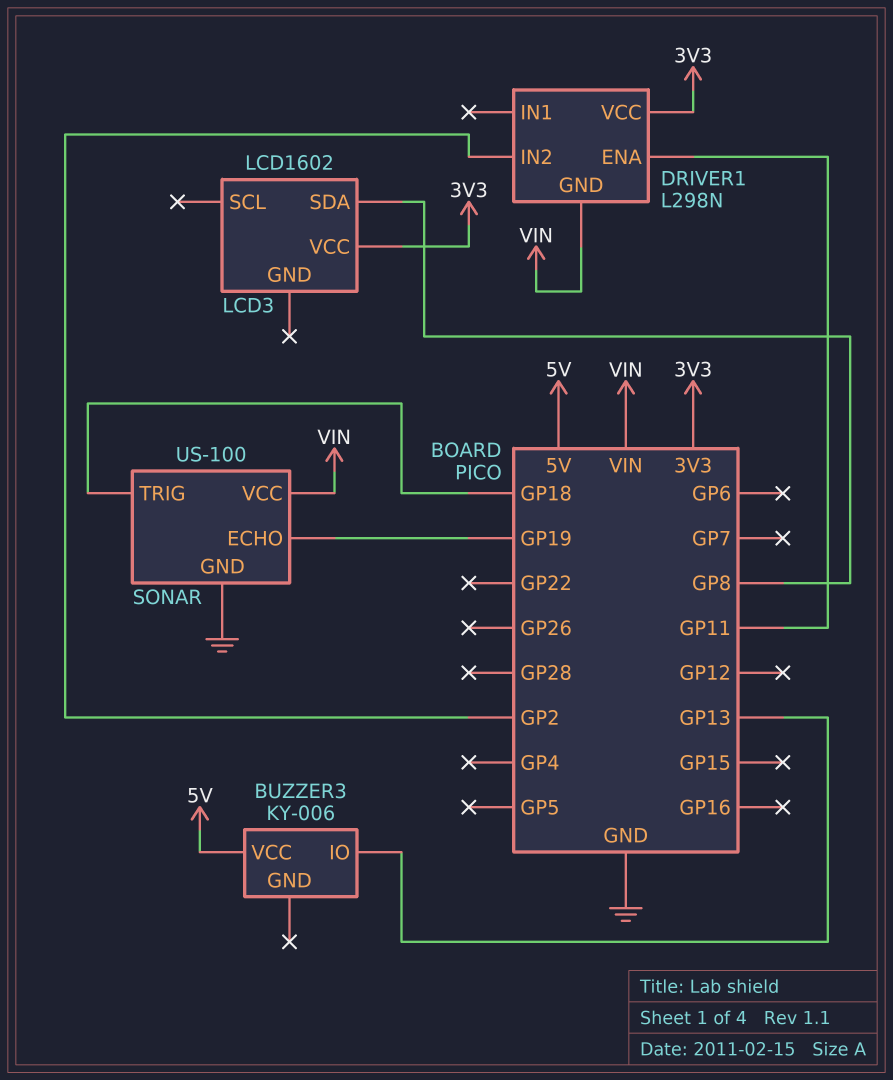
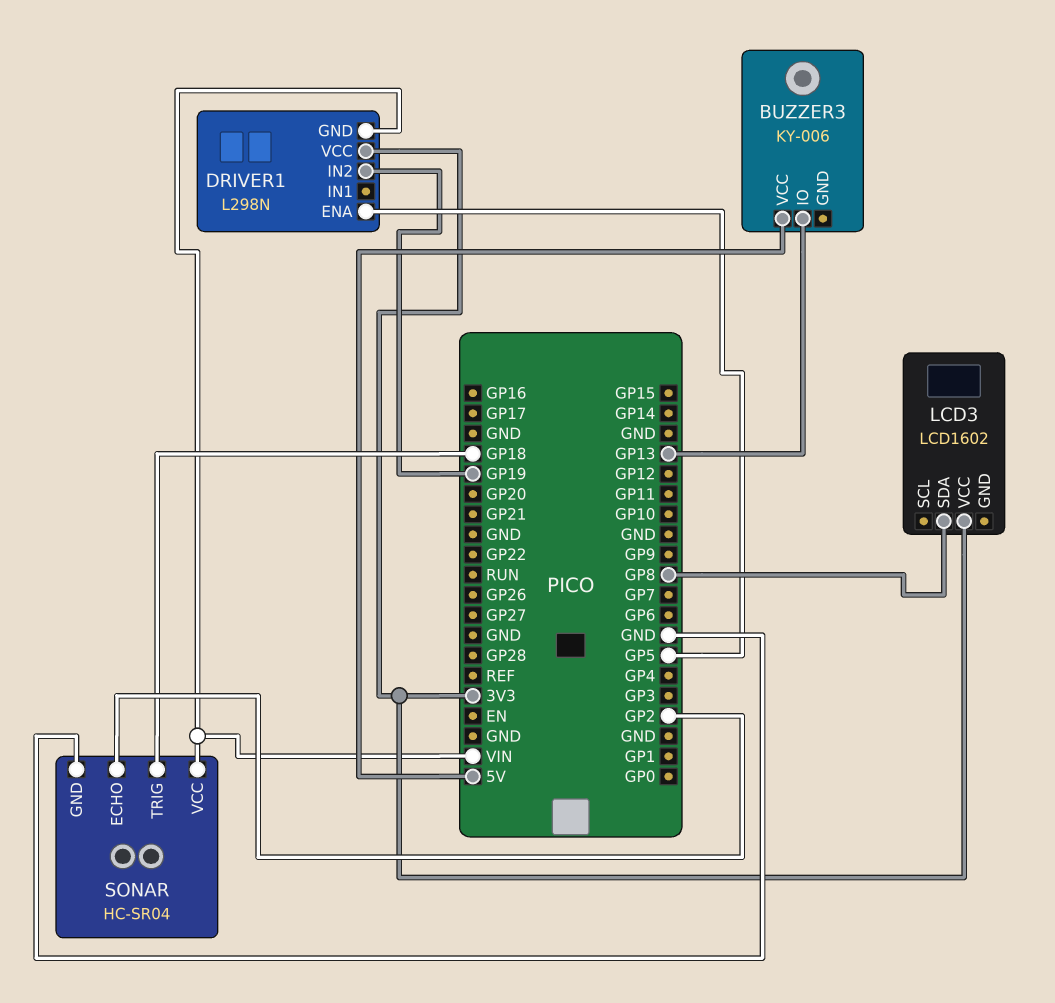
DRIVER1 pin ENA: GP11 -> GP5
DRIVER1 pin IN2: GP2 -> GP19
SONAR: US-100 -> HC-SR04
SONAR pin ECHO: GP19 -> GP2

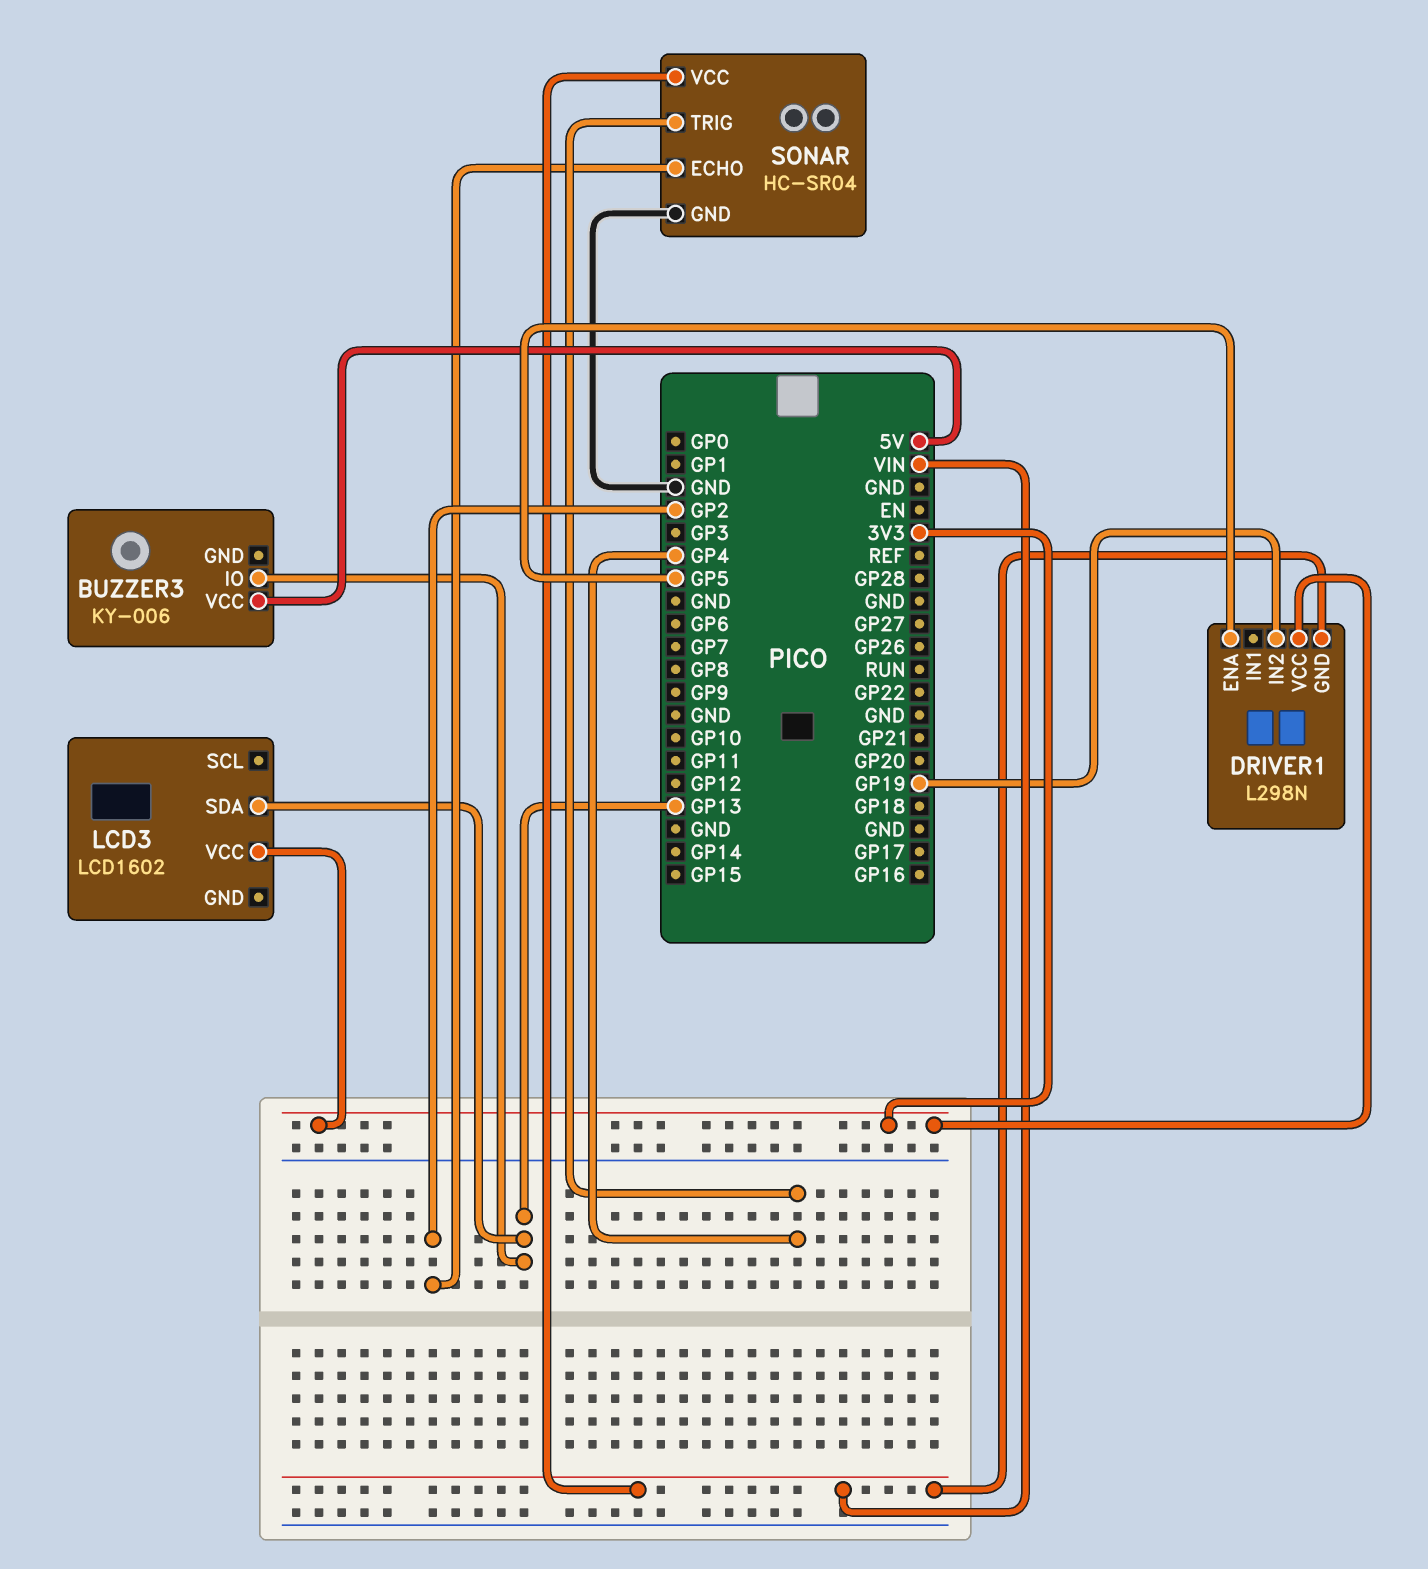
LCD3 pin SDA: GP8 -> GP13
SONAR pin TRIG: GP18 -> GP4

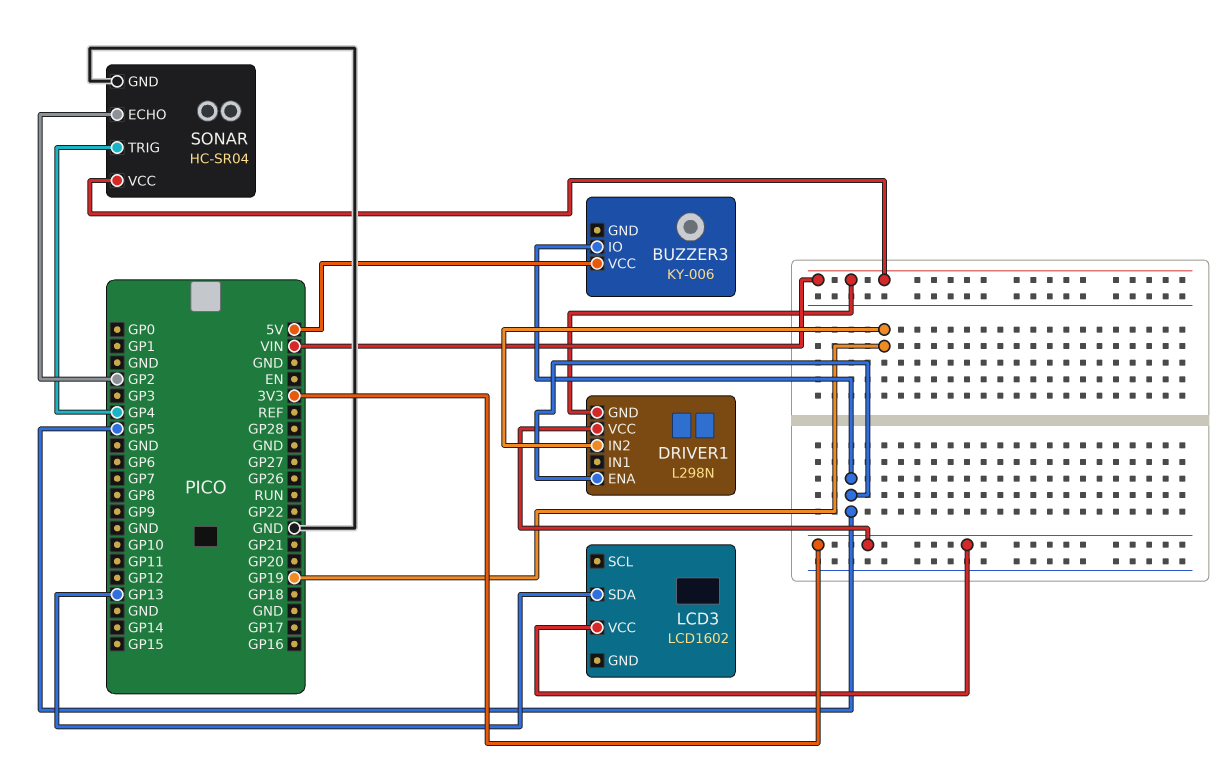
BUZZER3 pin IO: GP13 -> GP5

